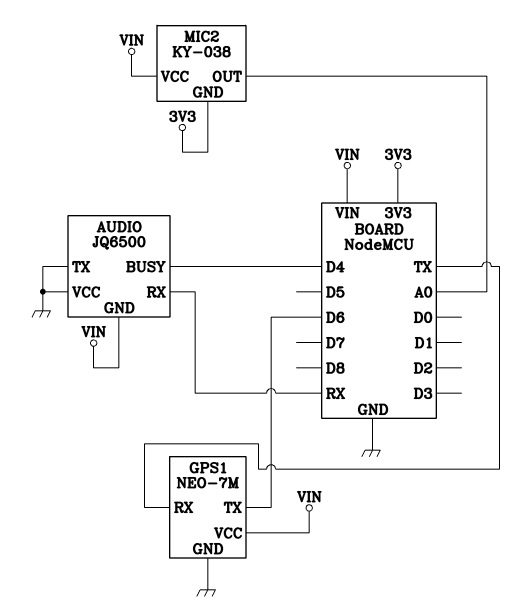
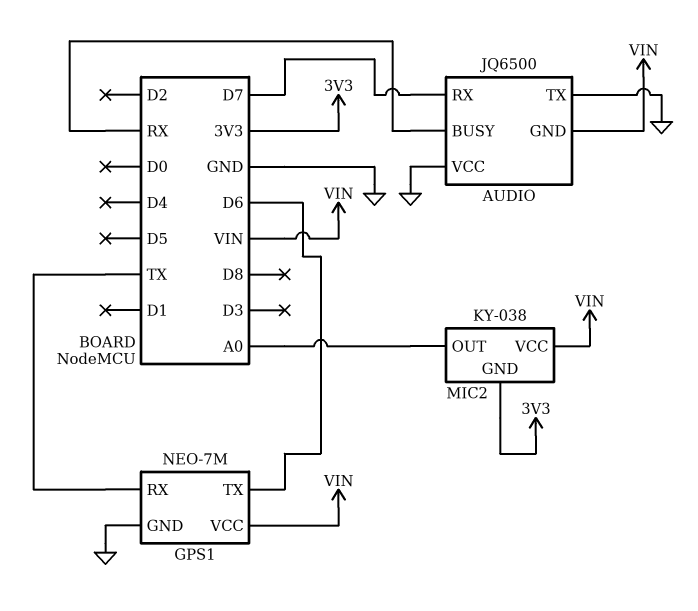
AUDIO pin BUSY: D4 -> RX
AUDIO pin RX: RX -> D7

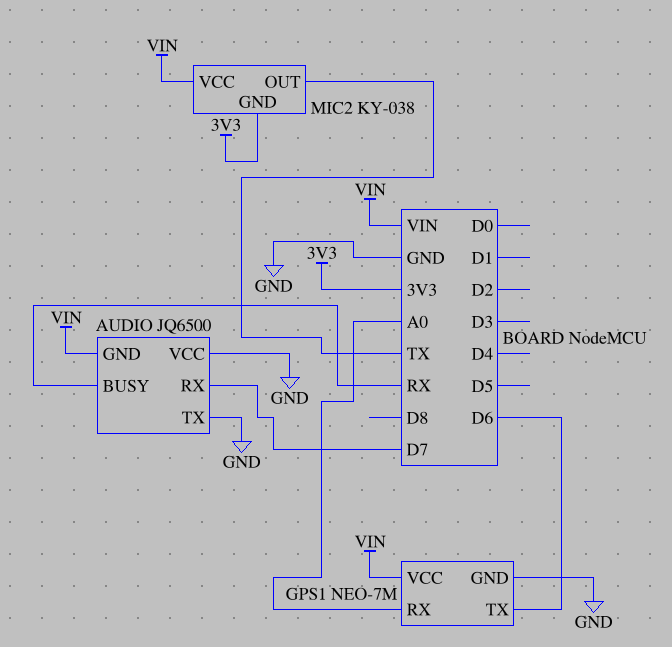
GPS1 pin RX: TX -> A0
MIC2 pin OUT: A0 -> TX

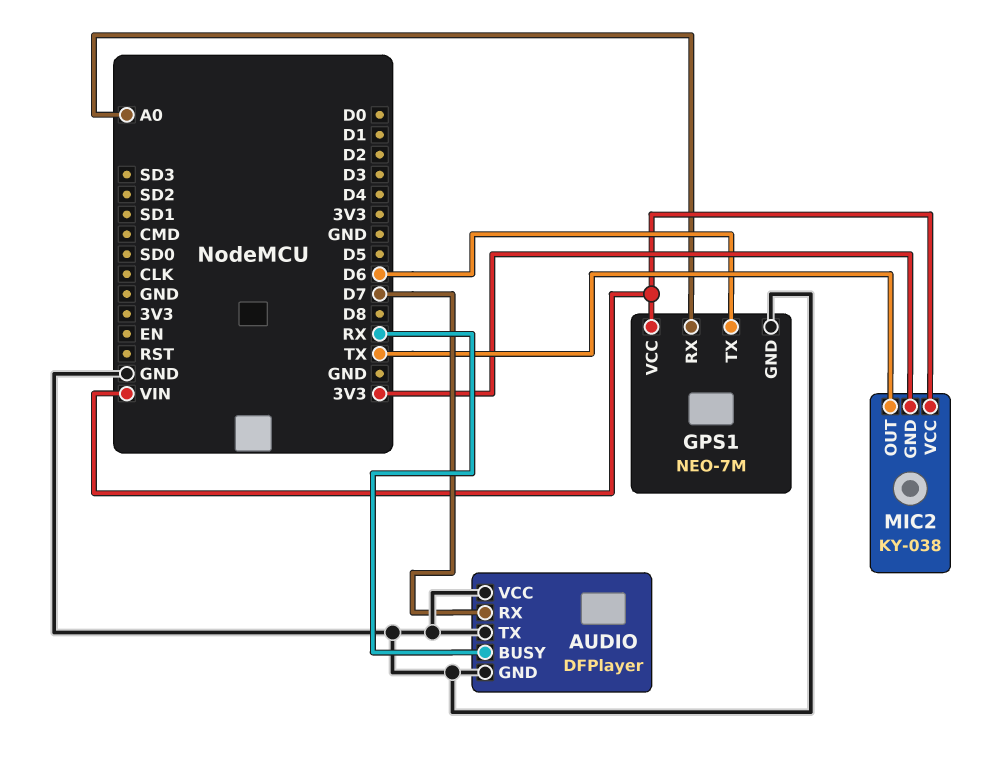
AUDIO: JQ6500 -> DFPlayer
AUDIO pin GND: VIN -> GND

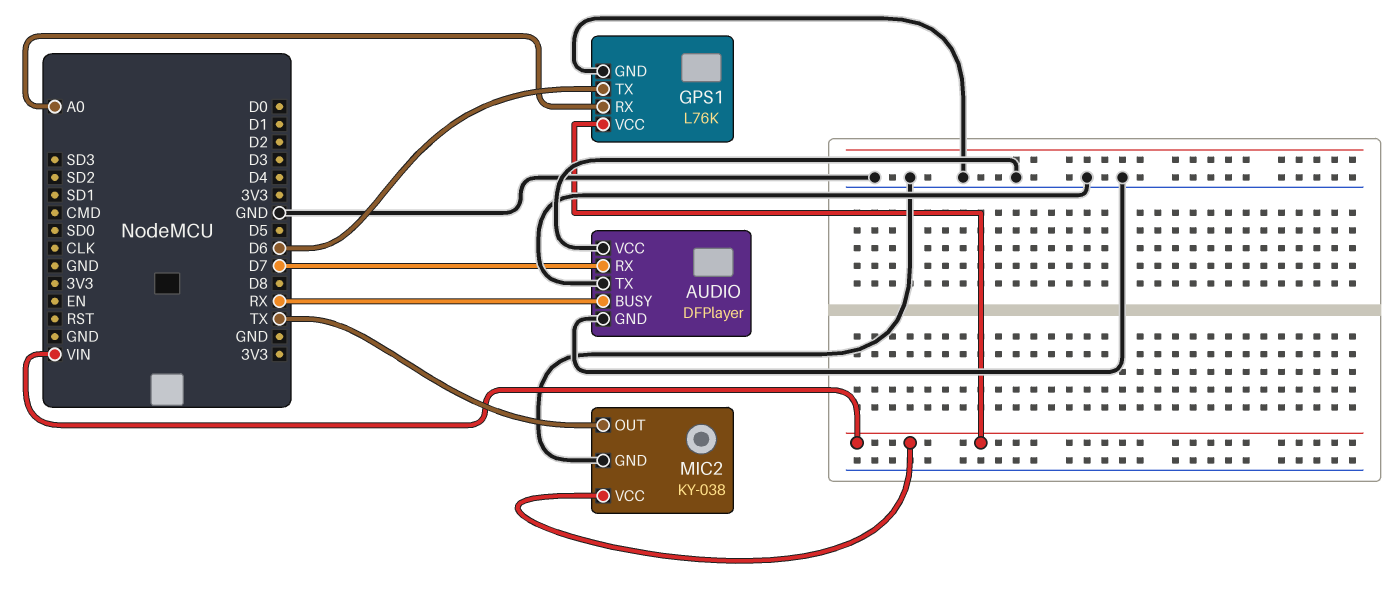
GPS1: NEO-7M -> L76K
MIC2 pin GND: 3V3 -> GND

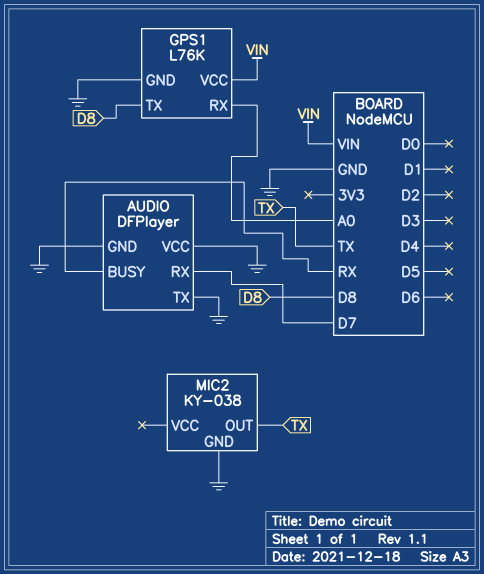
GPS1 pin TX: D6 -> D8
MIC2 pin VCC: VIN -> none

